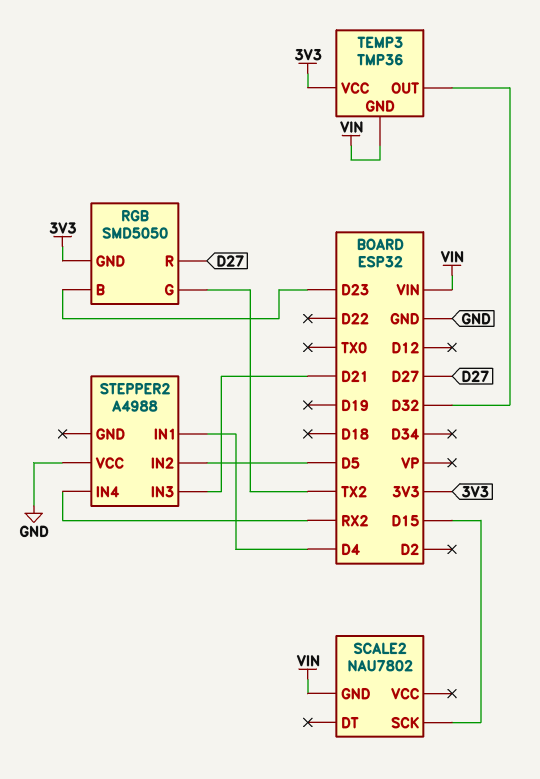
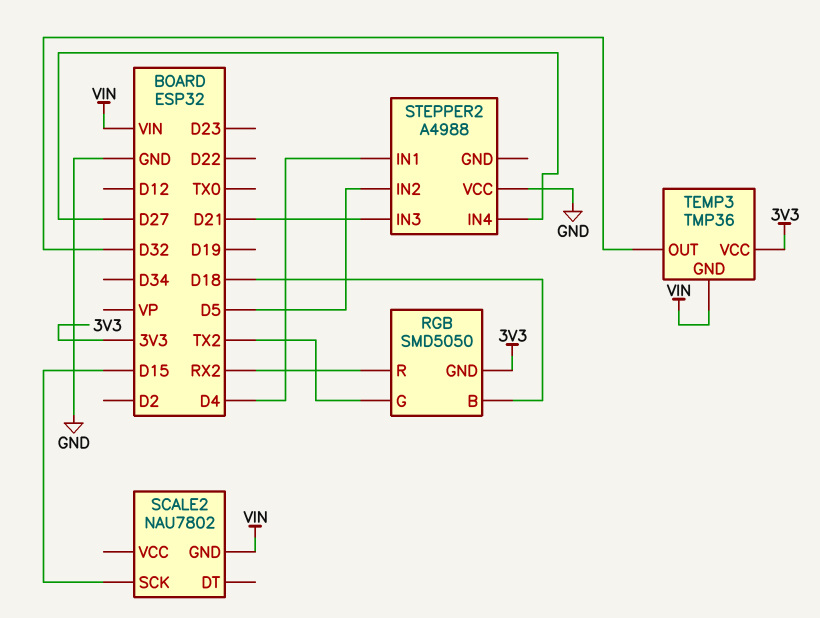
RGB pin B: D23 -> D18
RGB pin R: D27 -> RX2
STEPPER2 pin IN4: RX2 -> D27

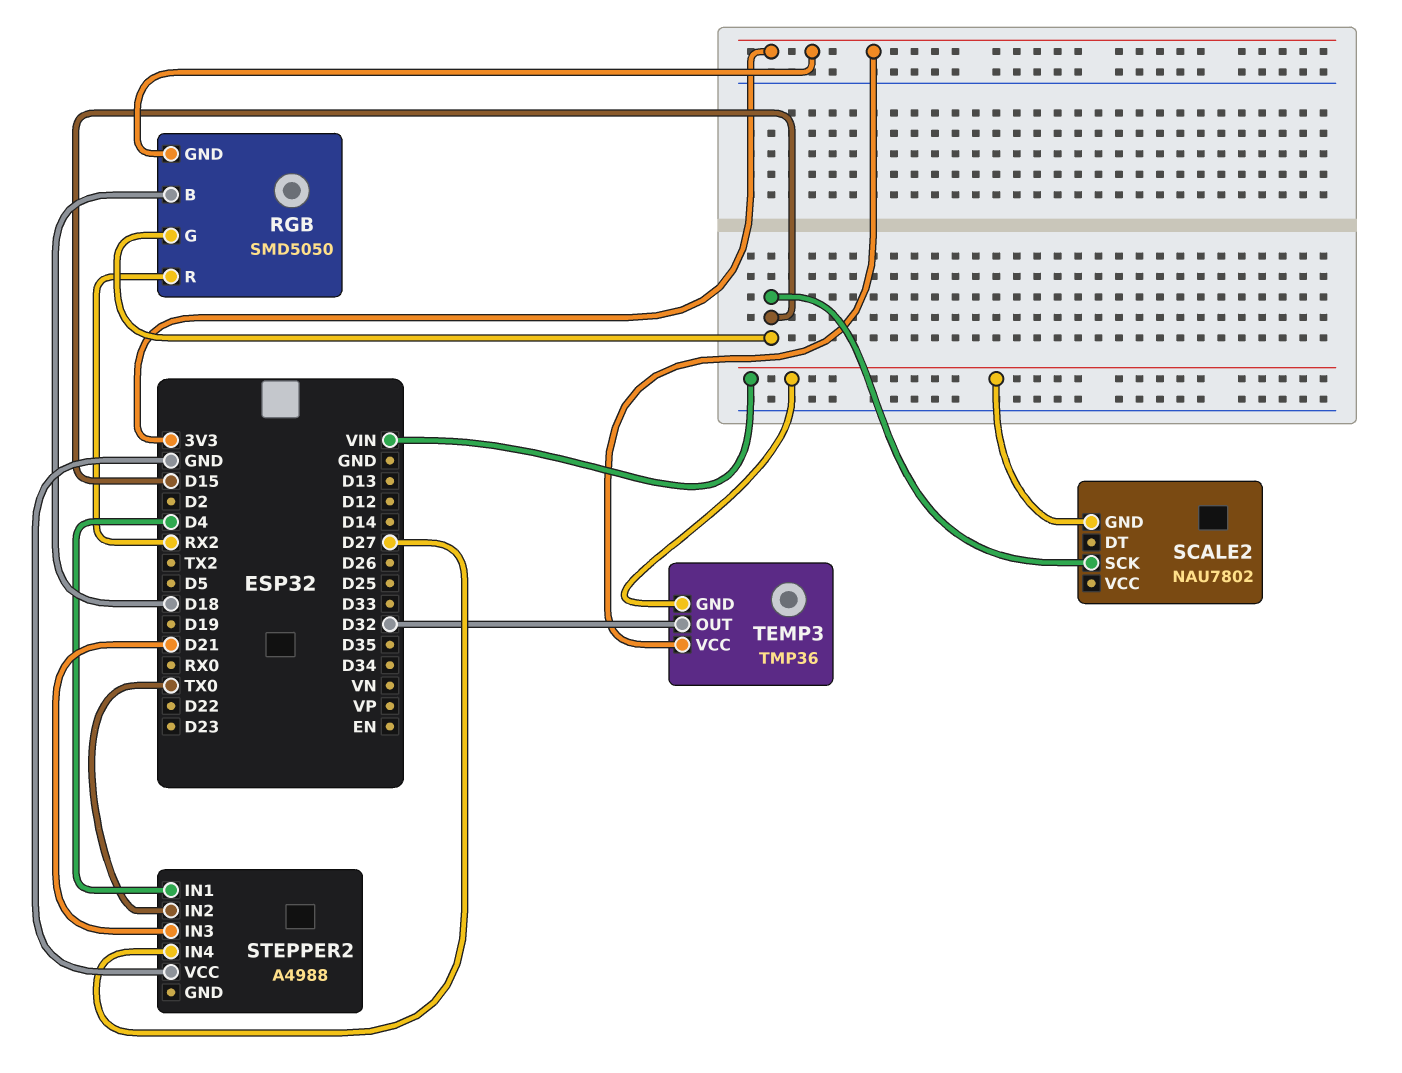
RGB pin G: TX2 -> D15
STEPPER2 pin IN2: D5 -> TX0

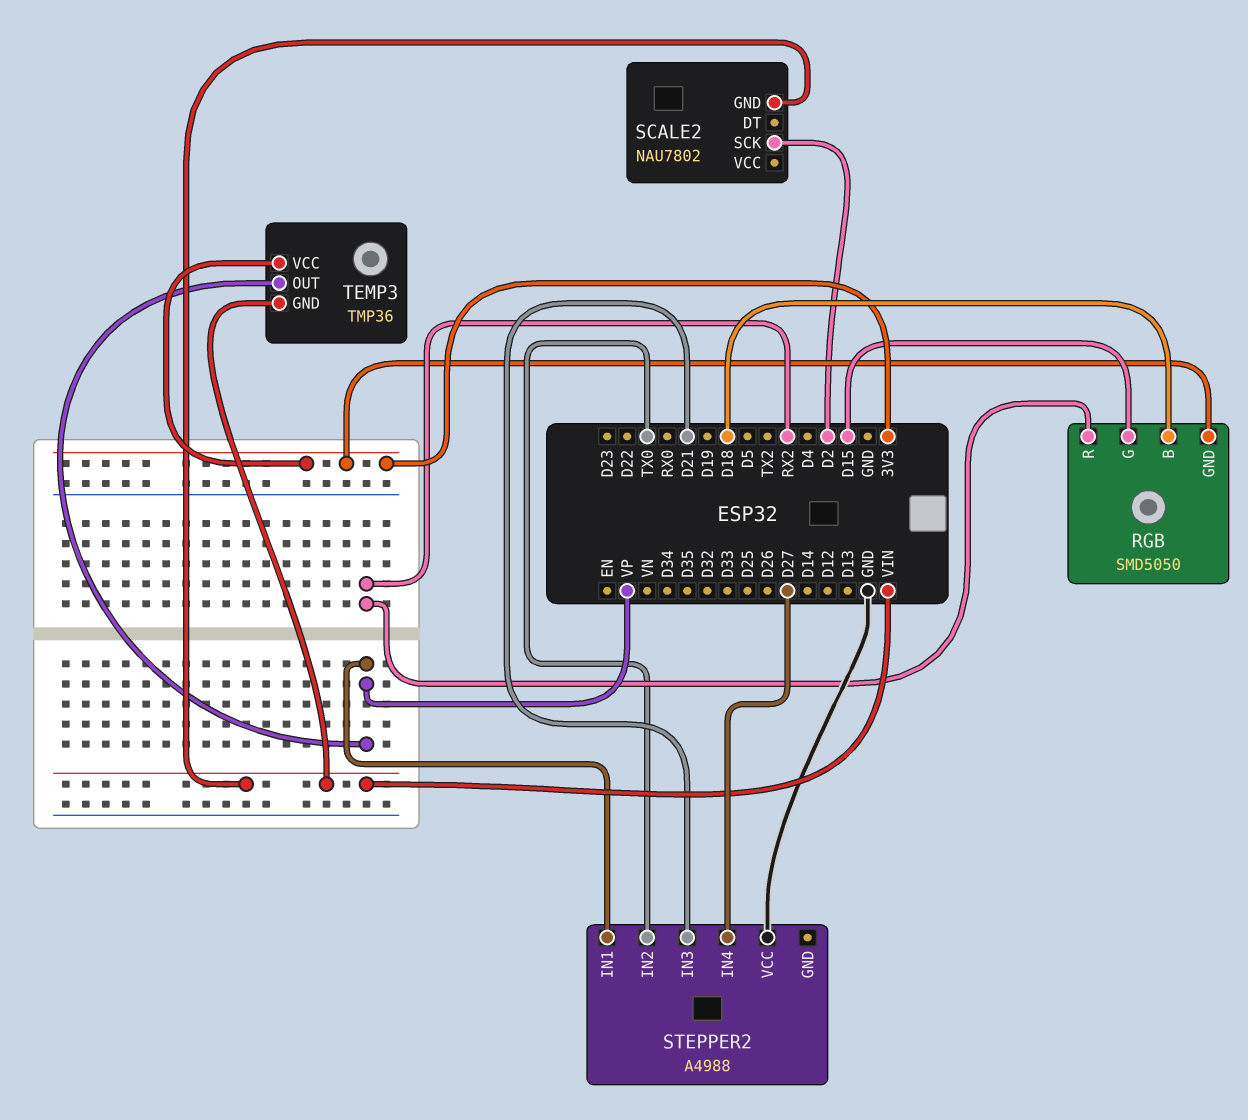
SCALE2 pin SCK: D15 -> D2
STEPPER2 pin IN1: D4 -> VP
TEMP3 pin OUT: D32 -> VP

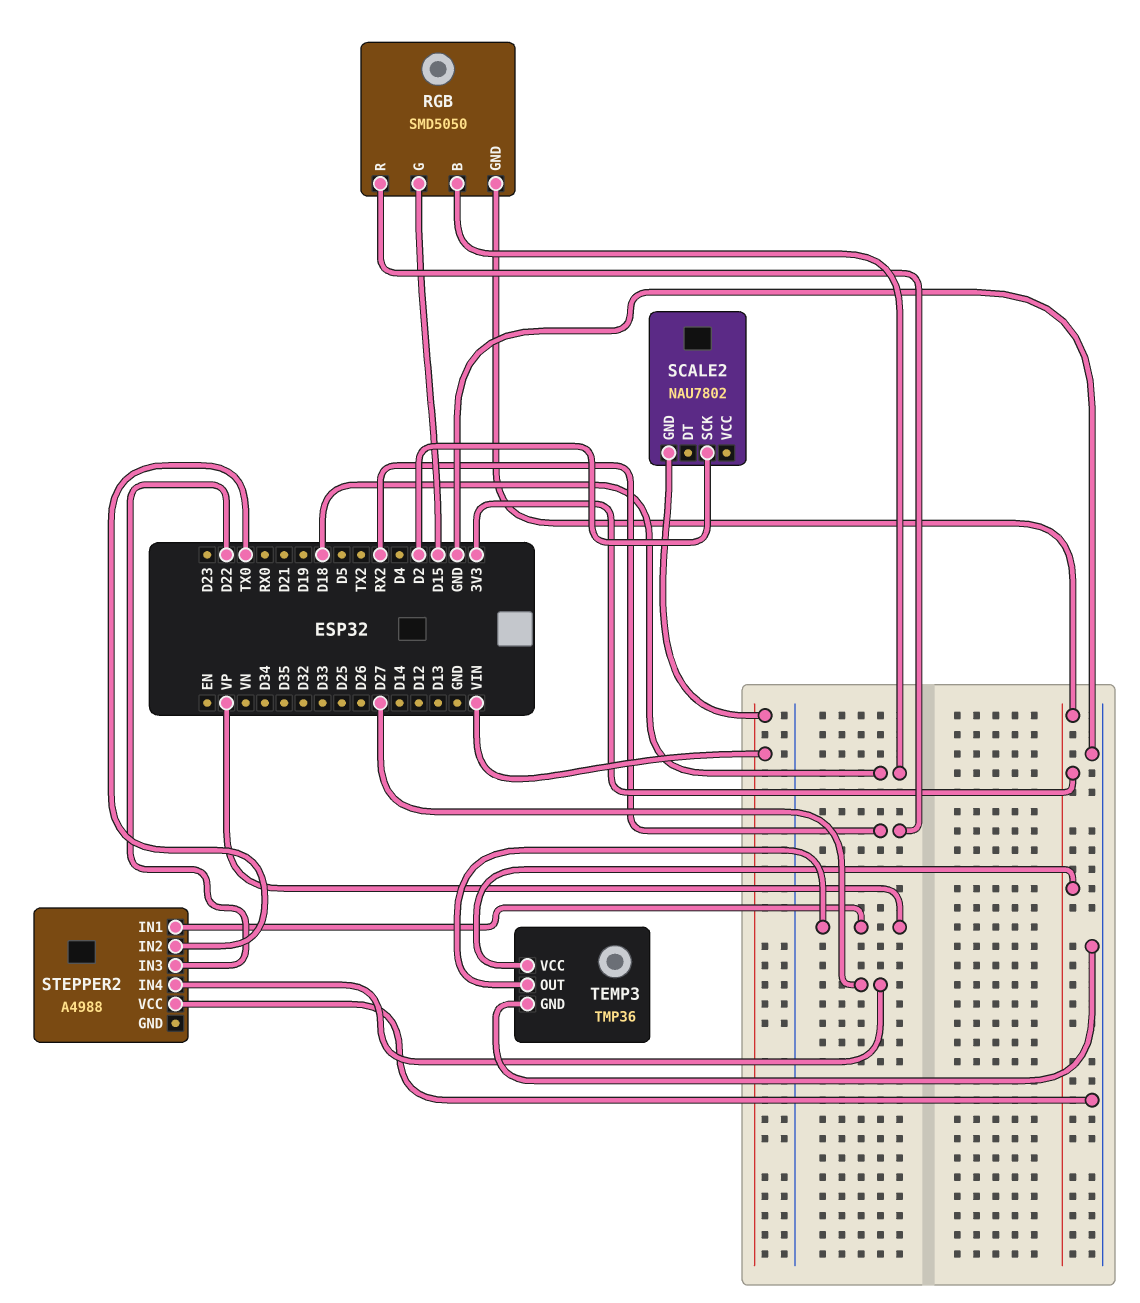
STEPPER2 pin IN3: D21 -> D22
TEMP3 pin GND: VIN -> GND

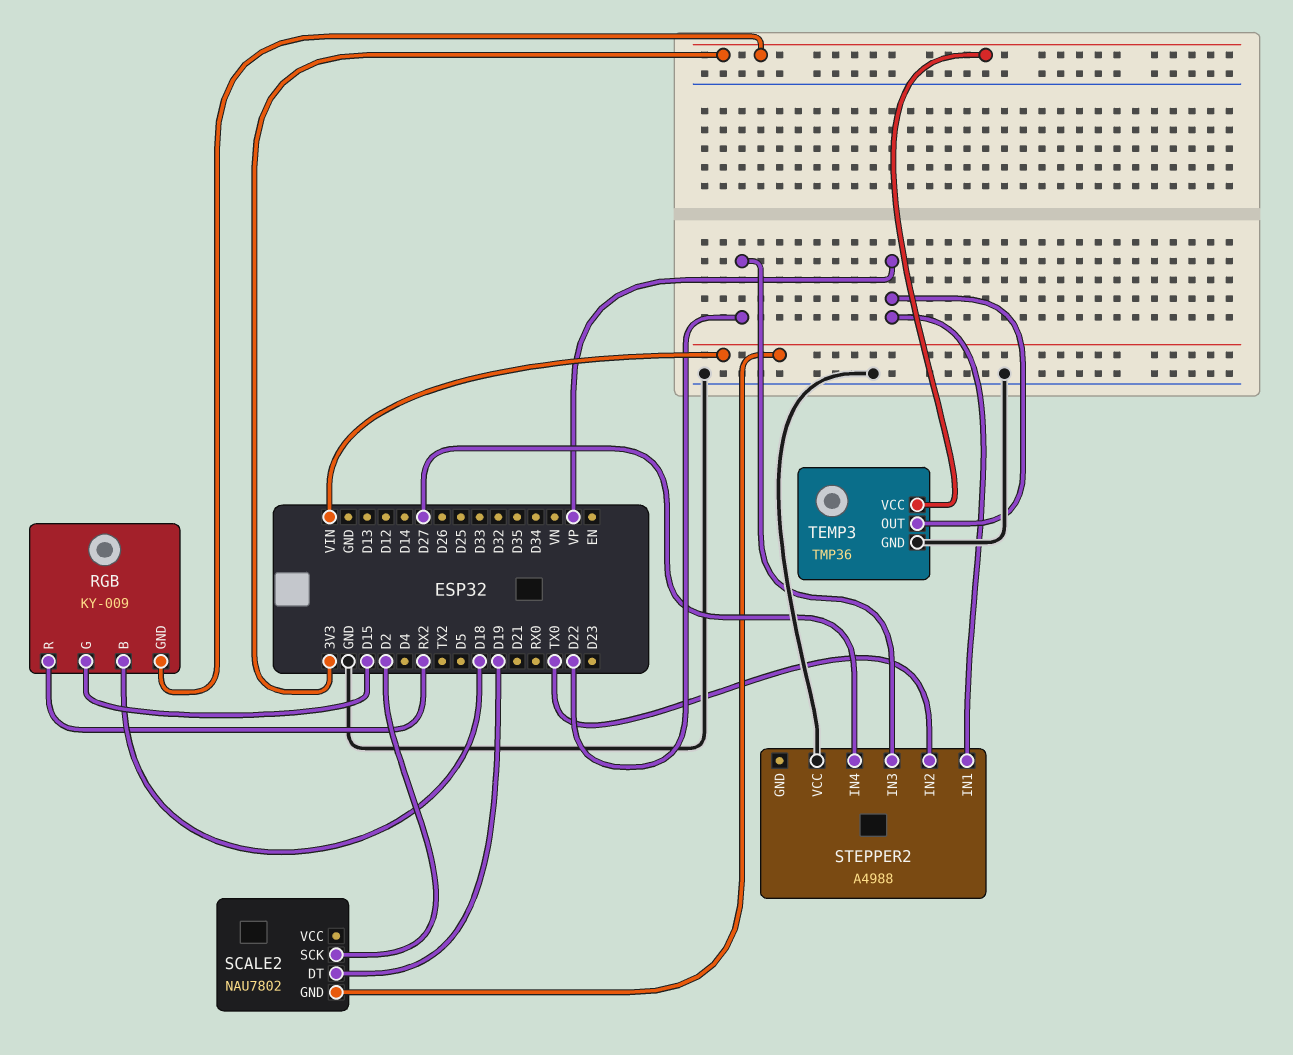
RGB: SMD5050 -> KY-009
SCALE2 pin DT: none -> D19

